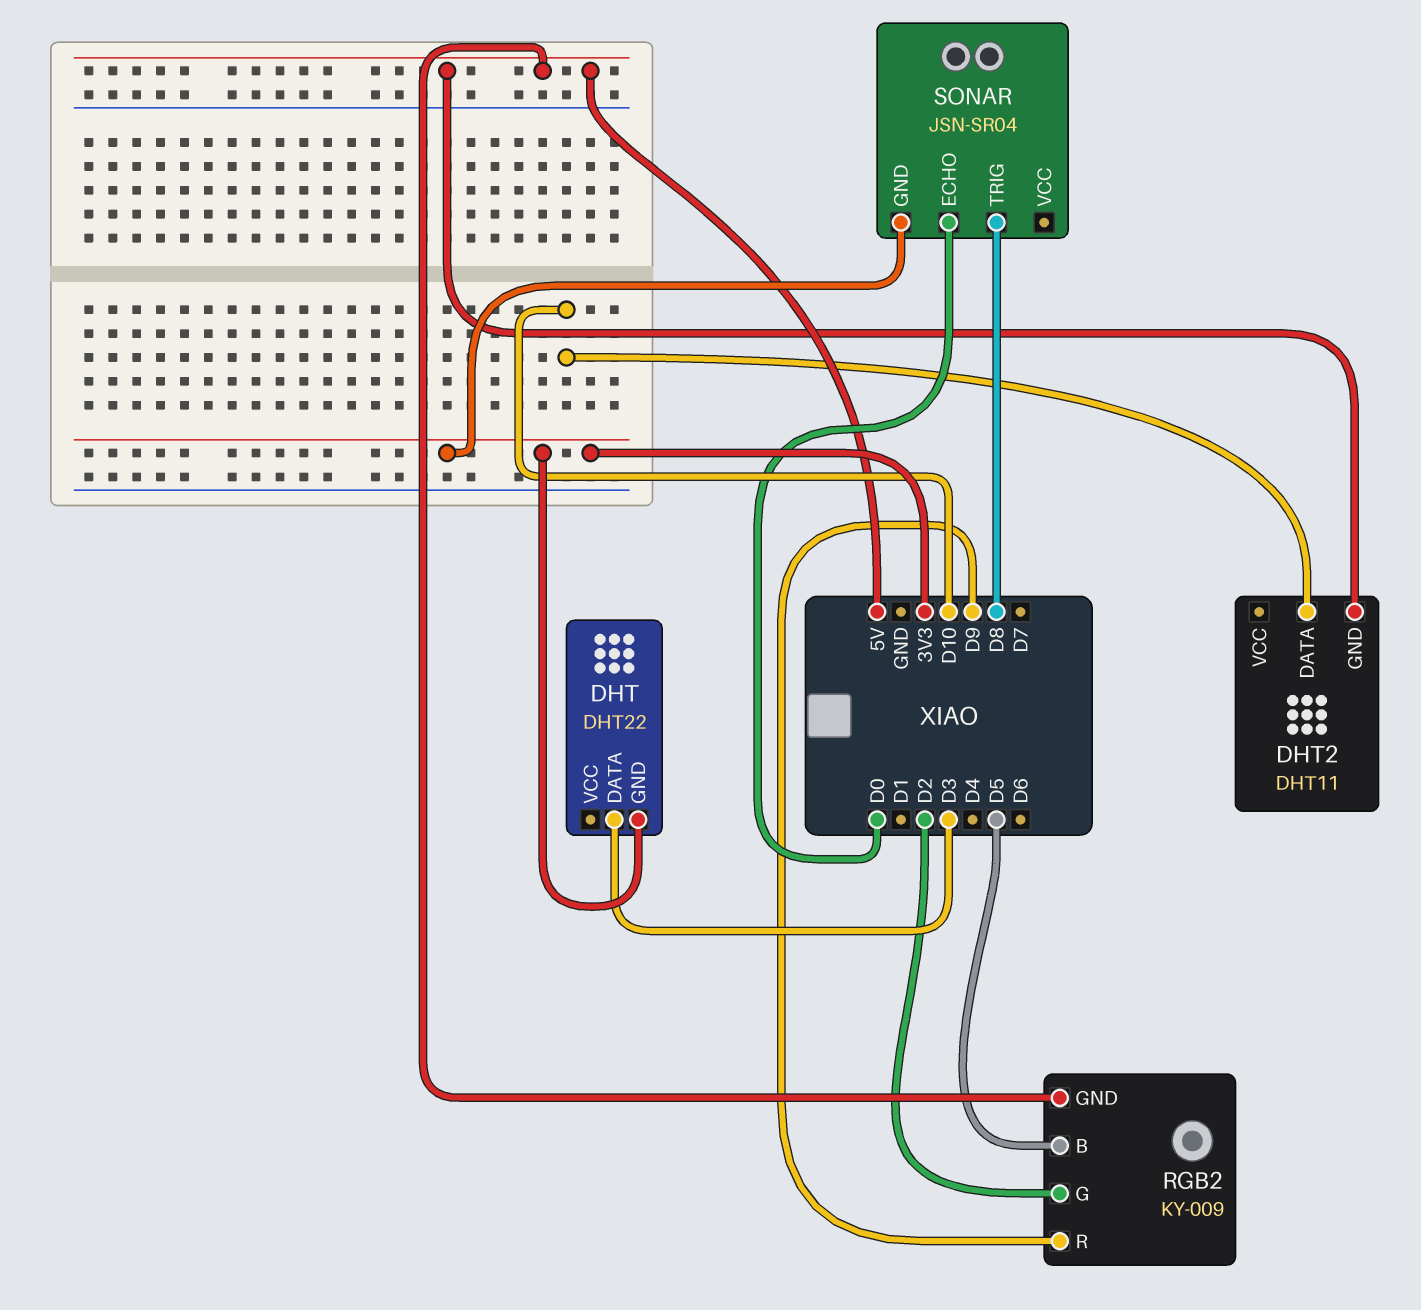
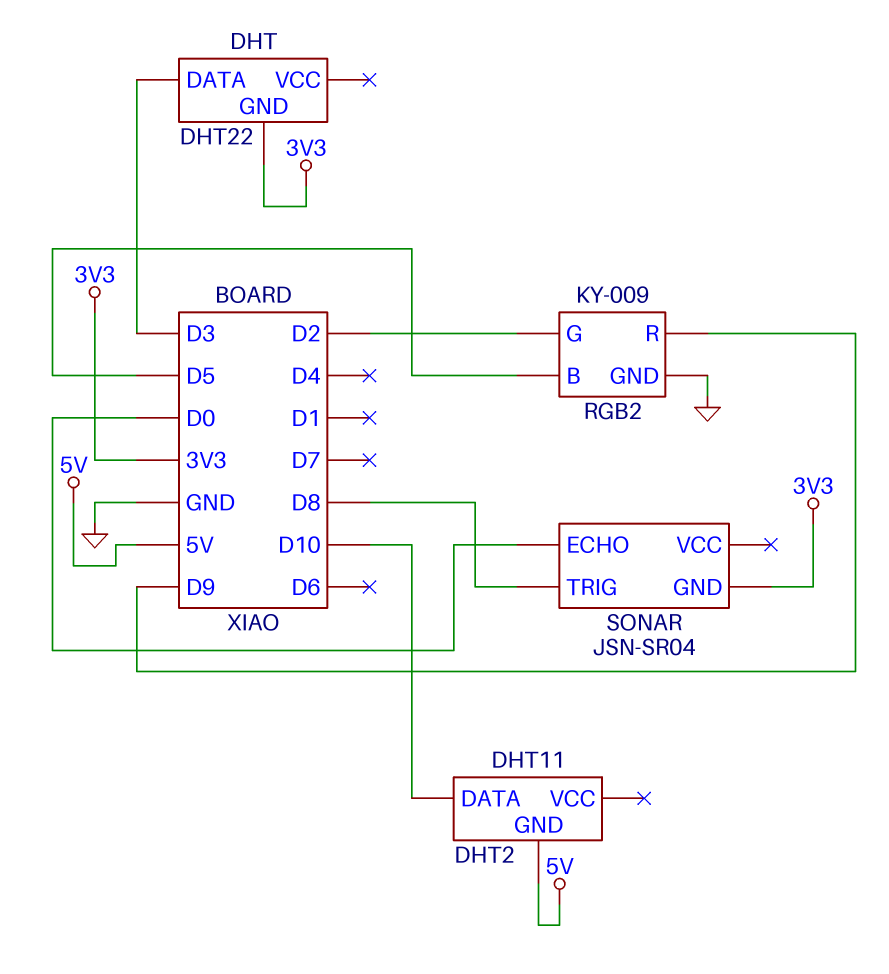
RGB2 pin GND: 5V -> GND

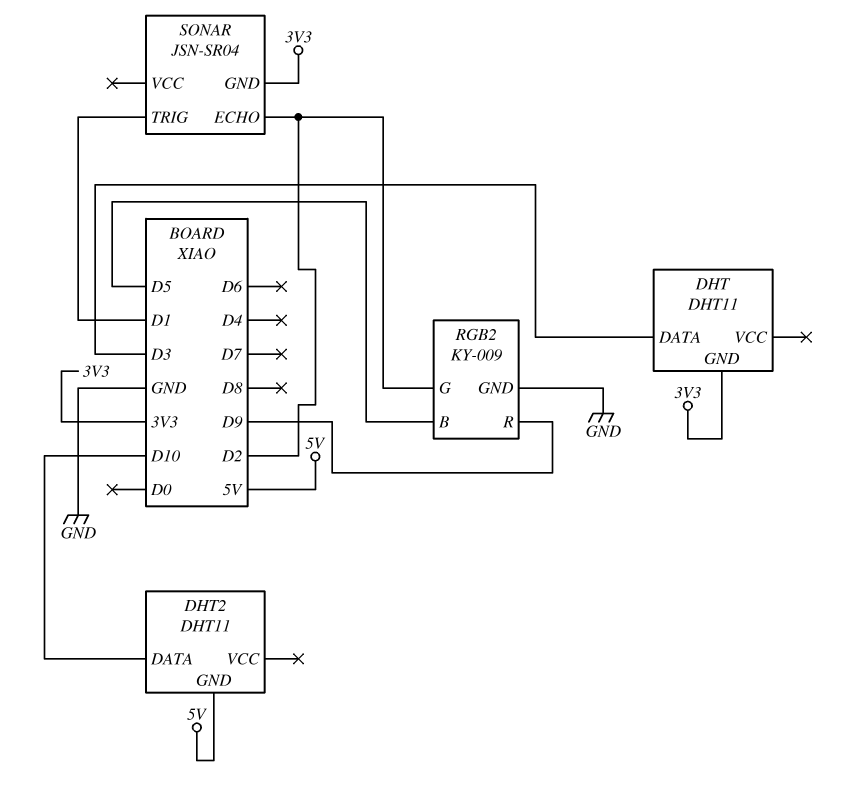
DHT: DHT22 -> DHT11
SONAR pin ECHO: D0 -> D2
SONAR pin TRIG: D8 -> D1

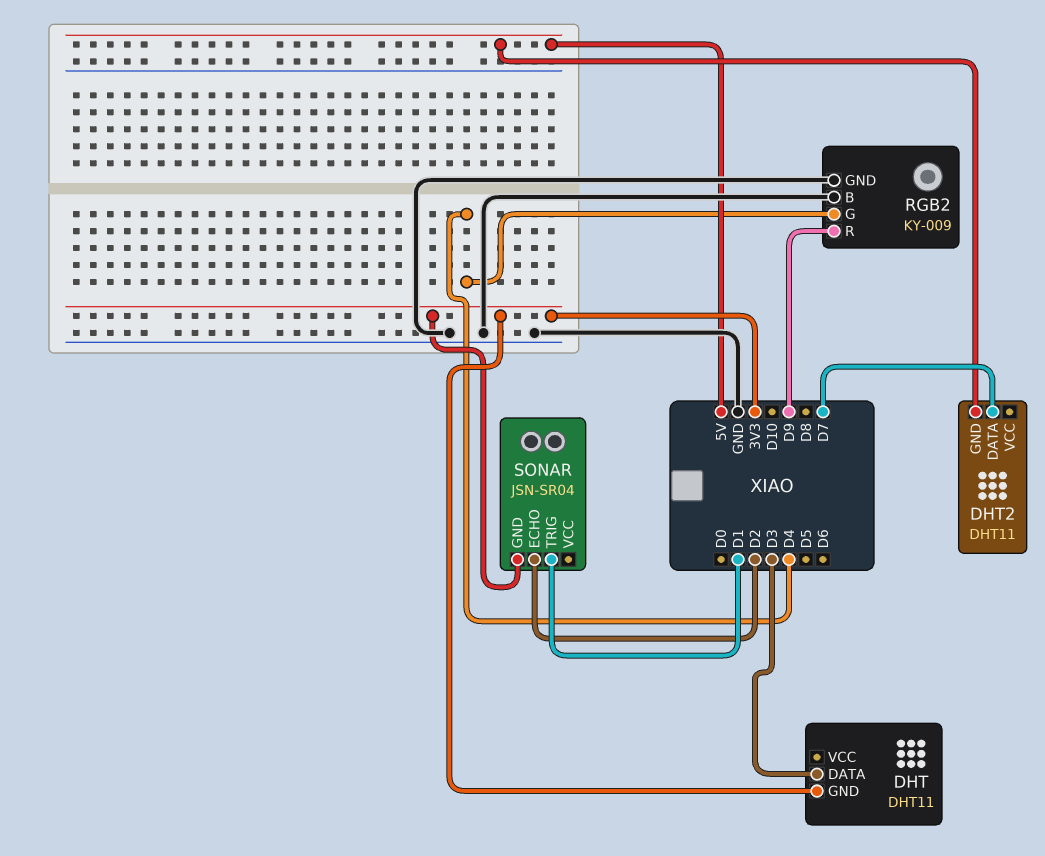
DHT2 pin DATA: D10 -> D7
RGB2 pin B: D5 -> GND
RGB2 pin G: D2 -> D4

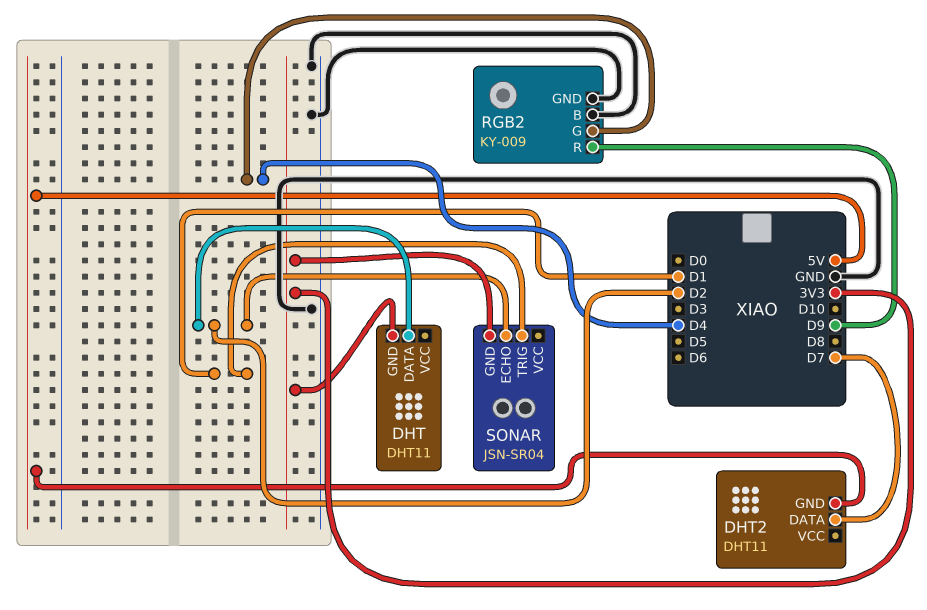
DHT pin DATA: D3 -> D2

